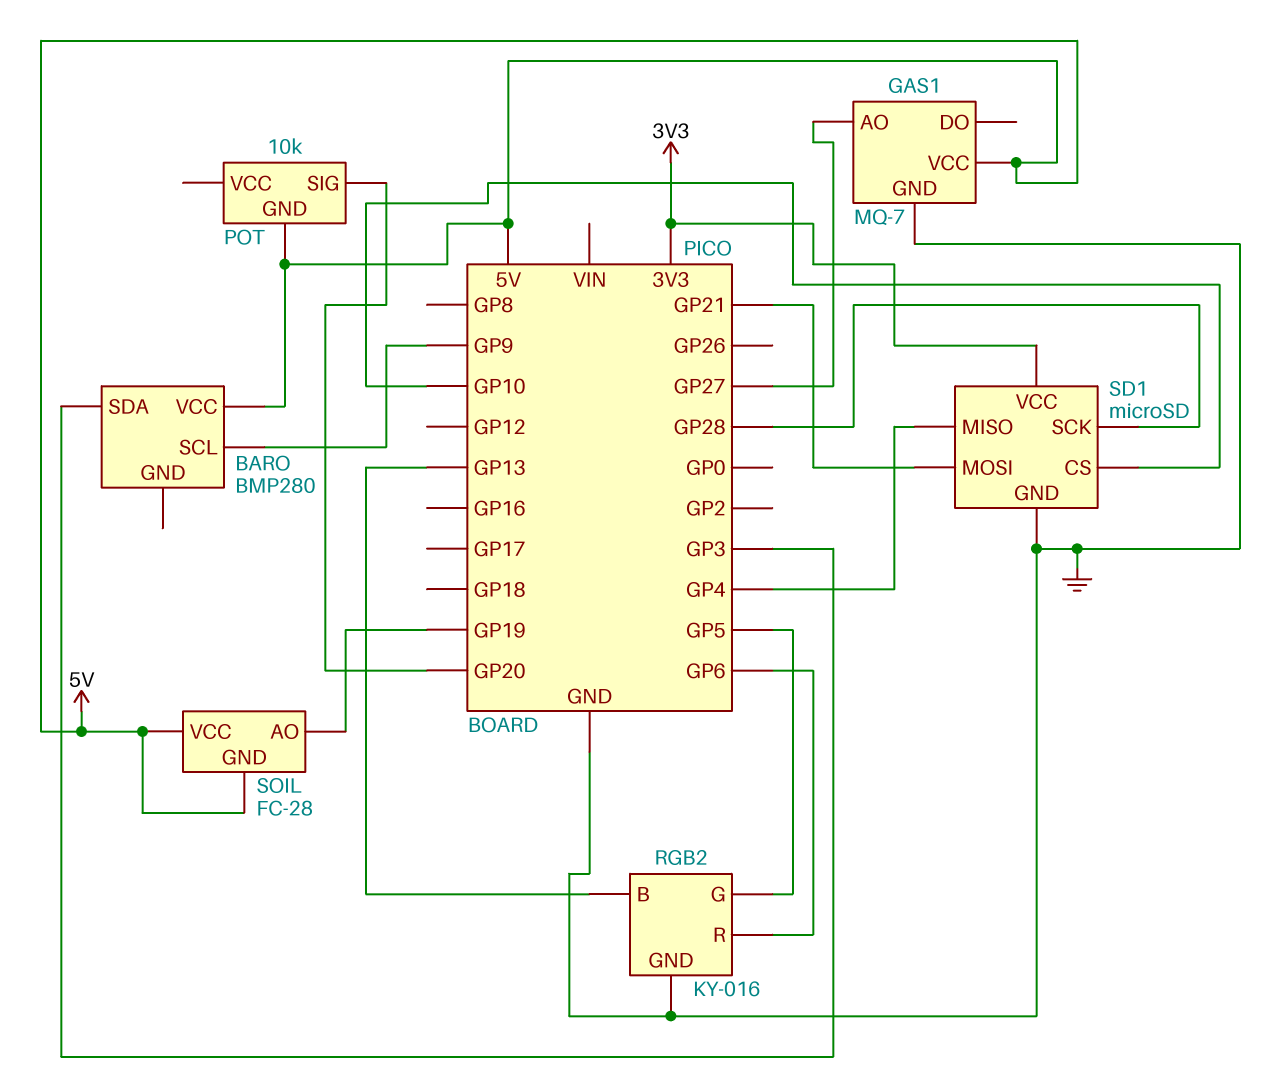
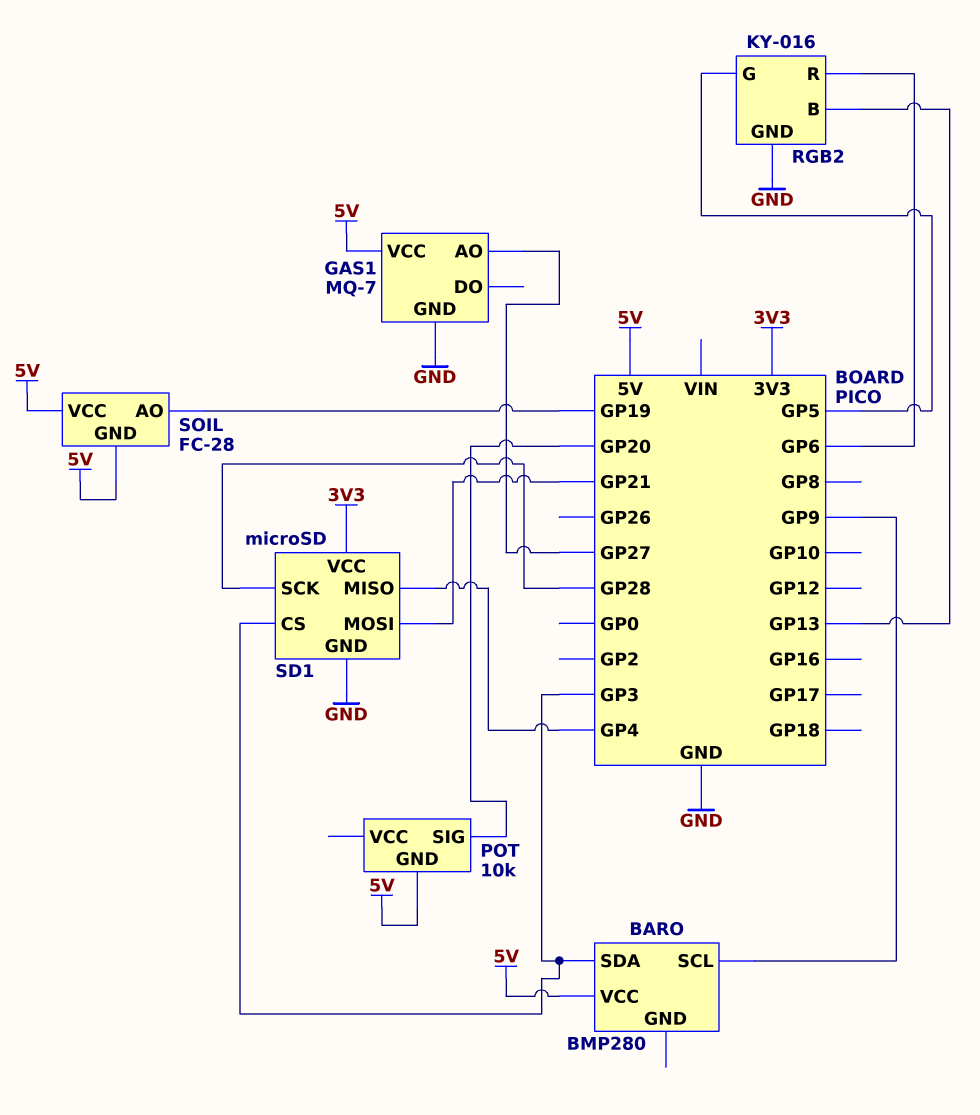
SD1 pin CS: GP10 -> GP3

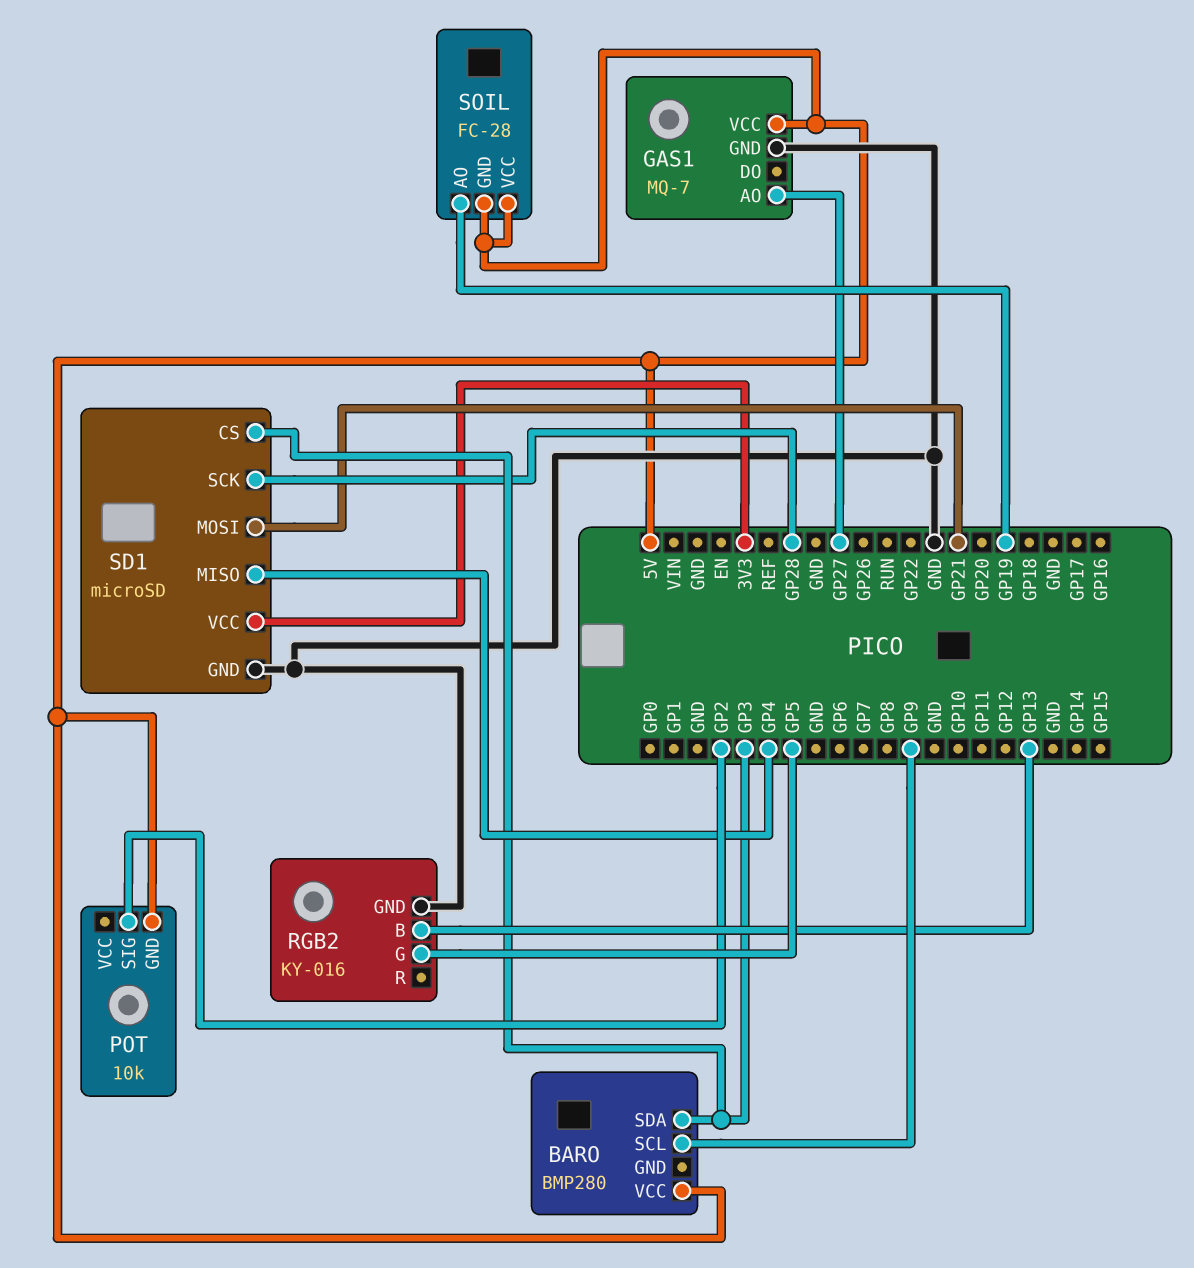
POT pin SIG: GP20 -> GP2
RGB2 pin R: GP6 -> none

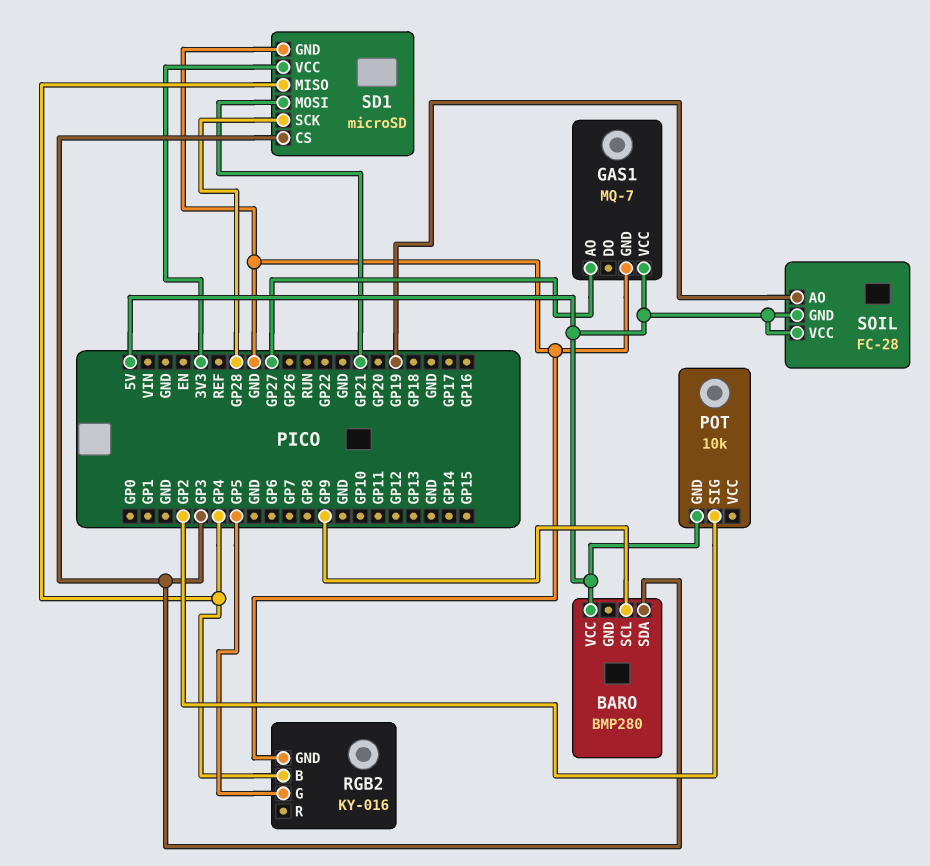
RGB2 pin B: GP13 -> GP4

